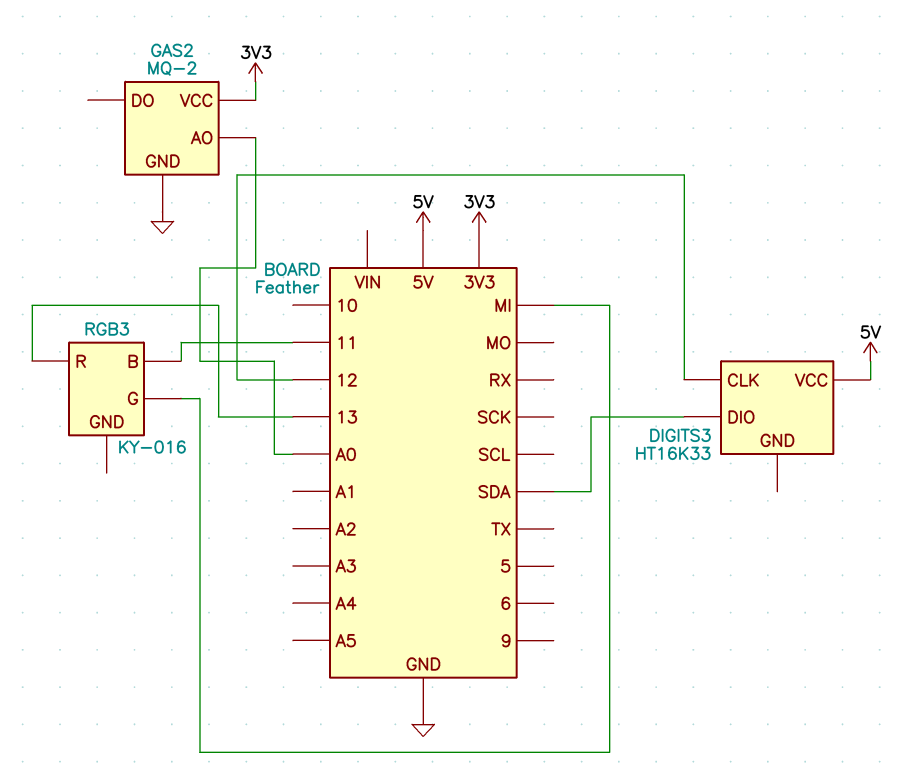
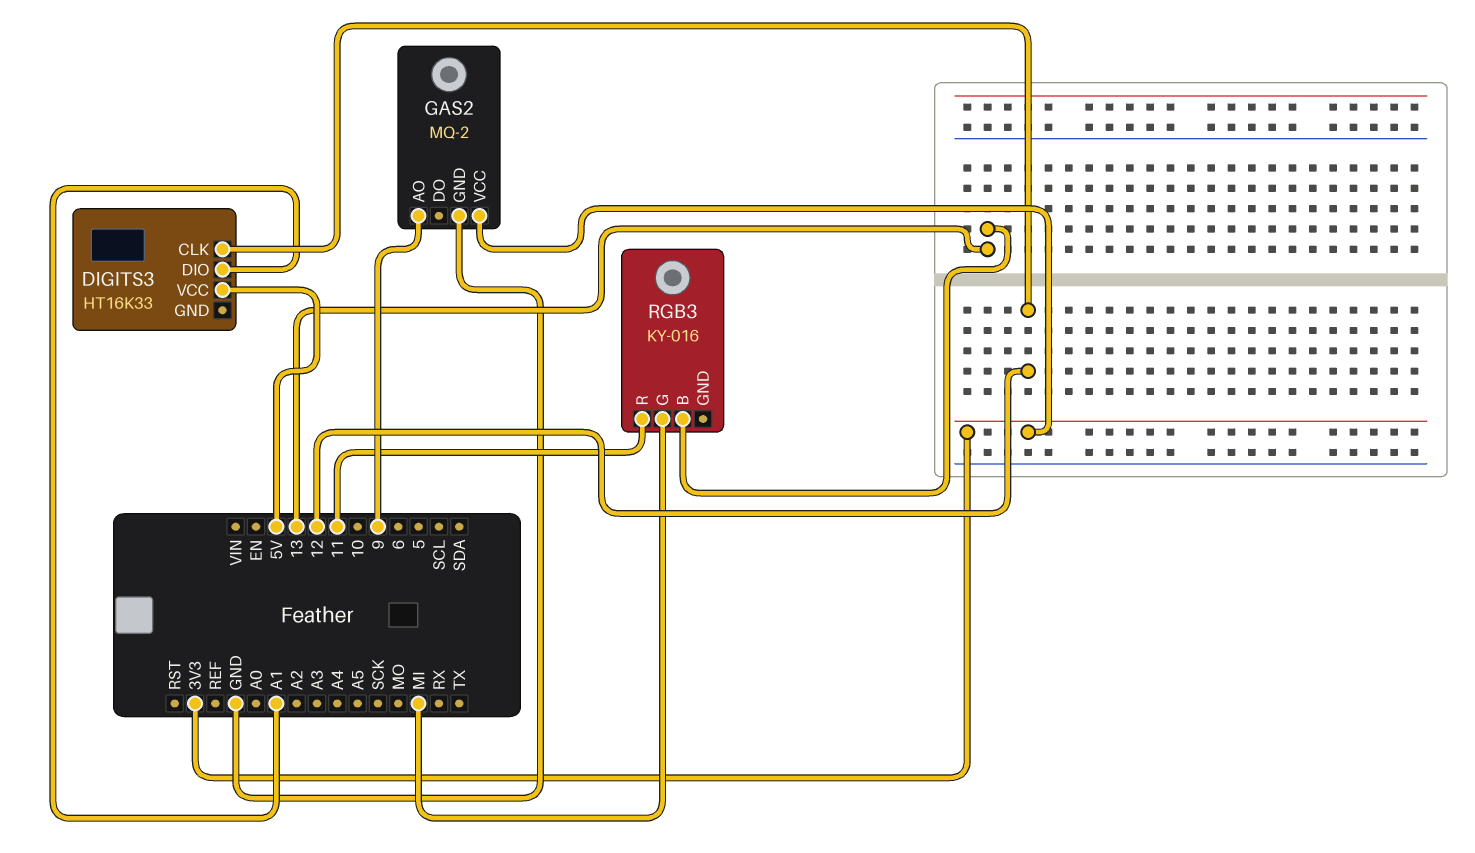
DIGITS3 pin DIO: SDA -> A1
GAS2 pin AO: A0 -> 9
RGB3 pin B: 11 -> 13
RGB3 pin R: 13 -> 11

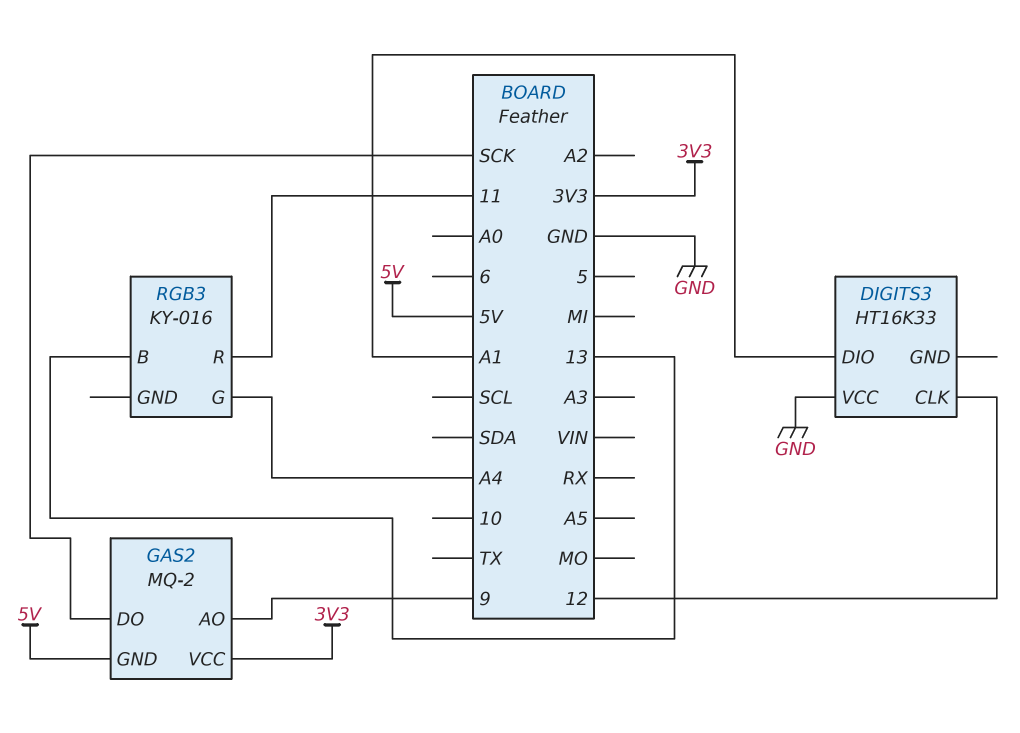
DIGITS3 pin VCC: 5V -> GND
GAS2 pin DO: none -> SCK
GAS2 pin GND: GND -> 5V
RGB3 pin G: MI -> A4

